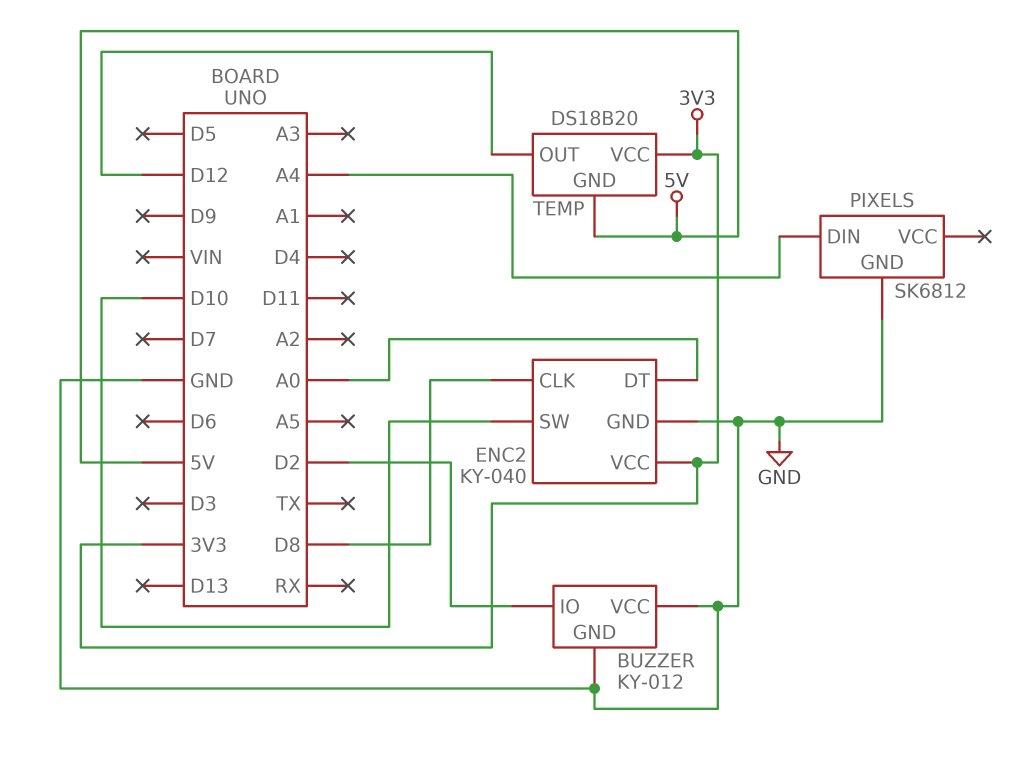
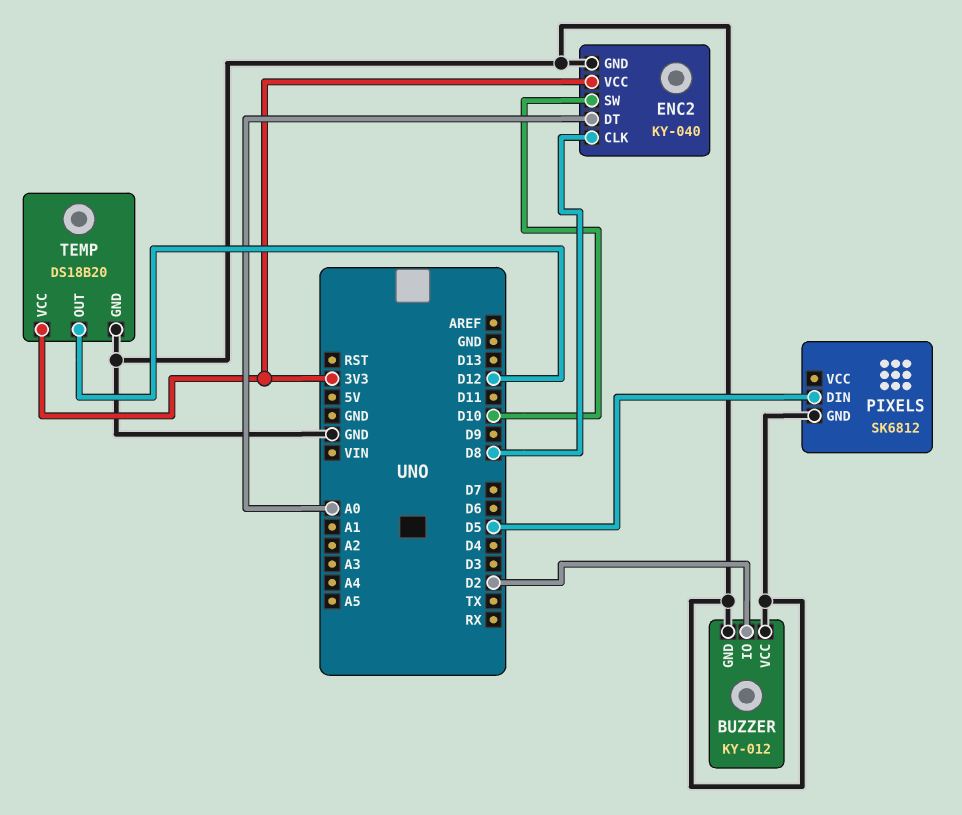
PIXELS pin DIN: A4 -> D5
TEMP pin GND: 5V -> GND

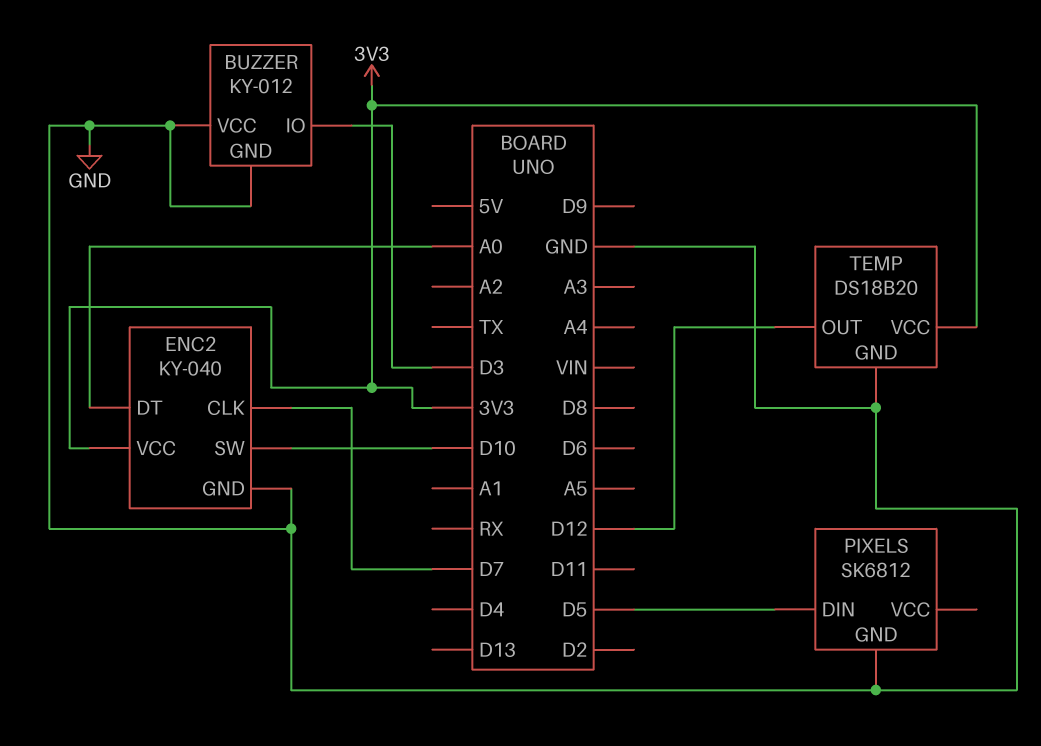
BUZZER pin IO: D2 -> D3
ENC2 pin CLK: D8 -> D7

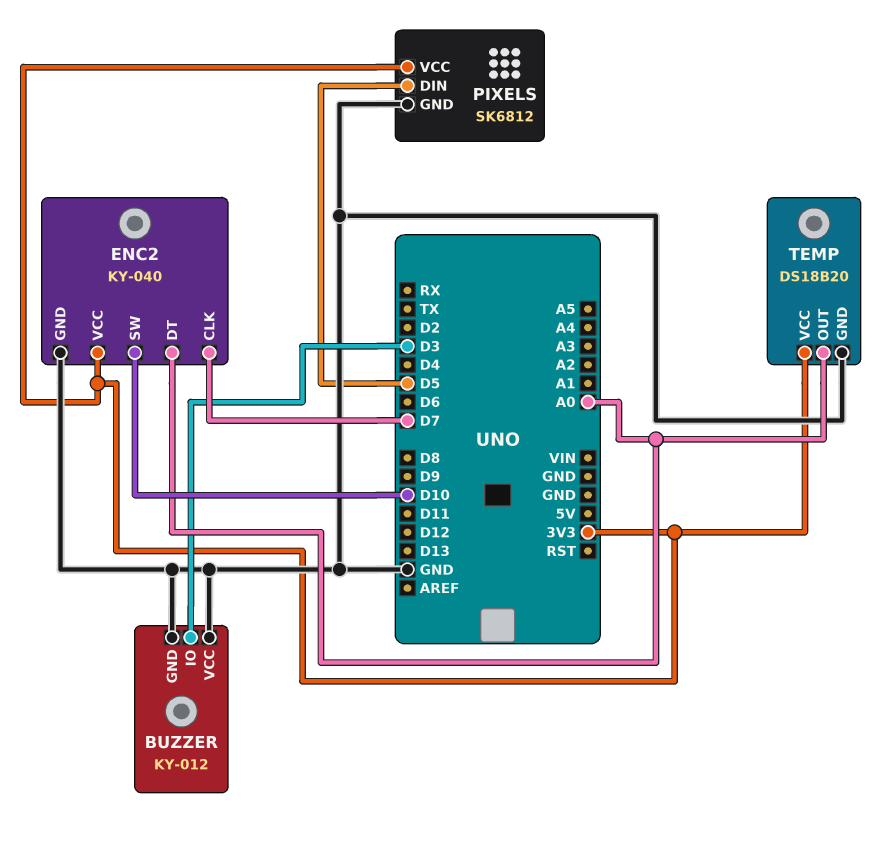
PIXELS pin VCC: none -> 3V3
TEMP pin OUT: D12 -> A0

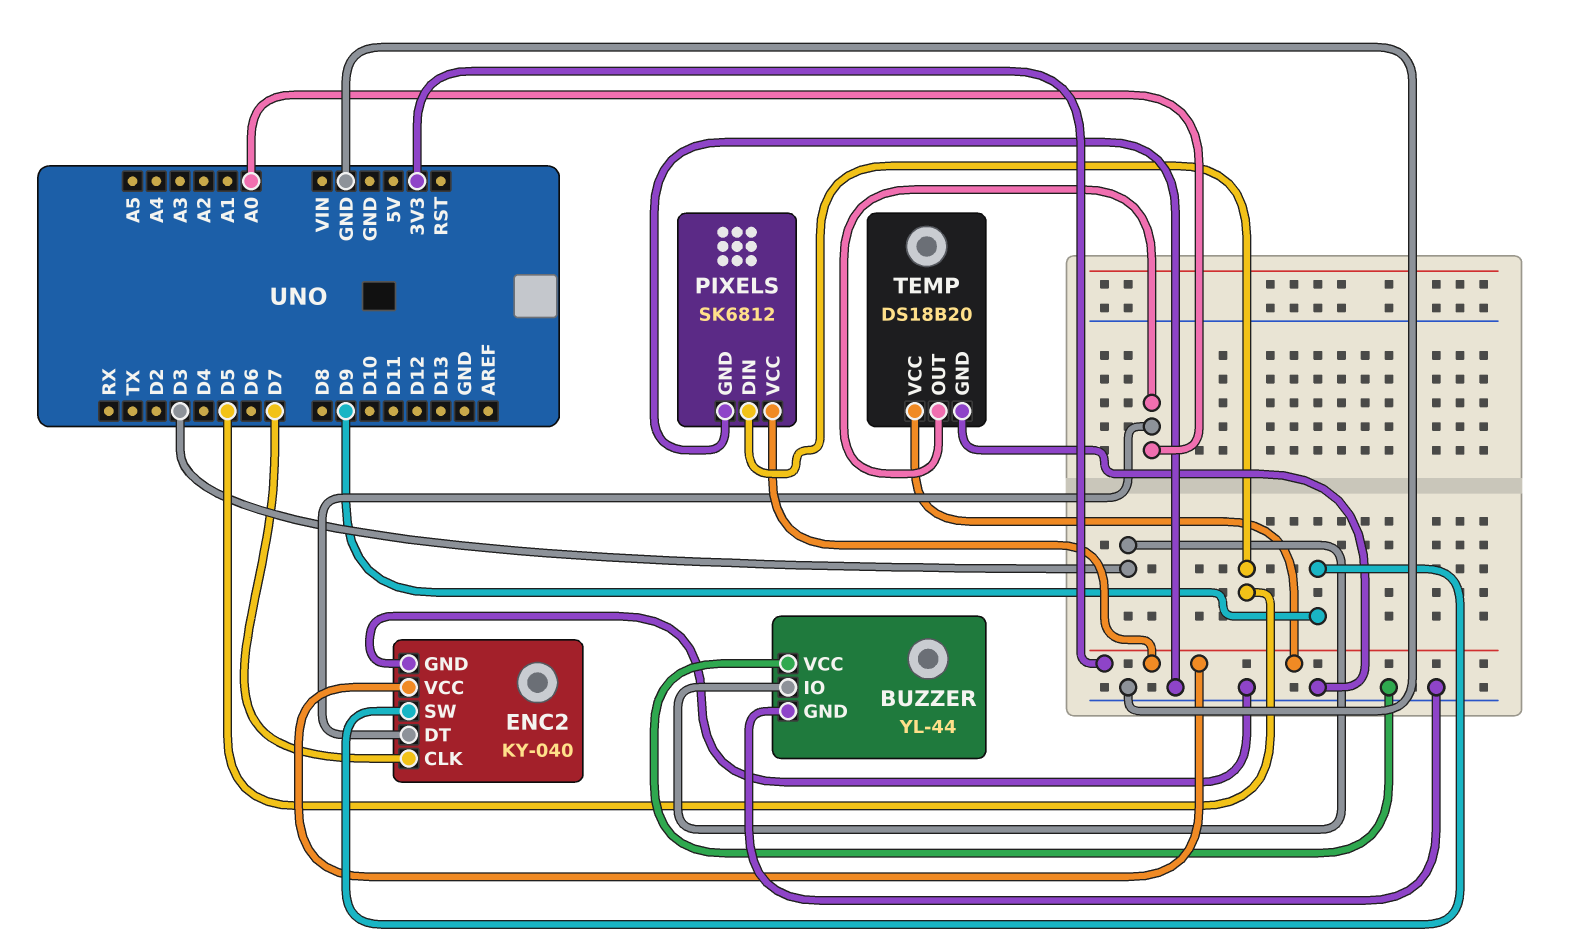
BUZZER: KY-012 -> YL-44
ENC2 pin SW: D10 -> D9

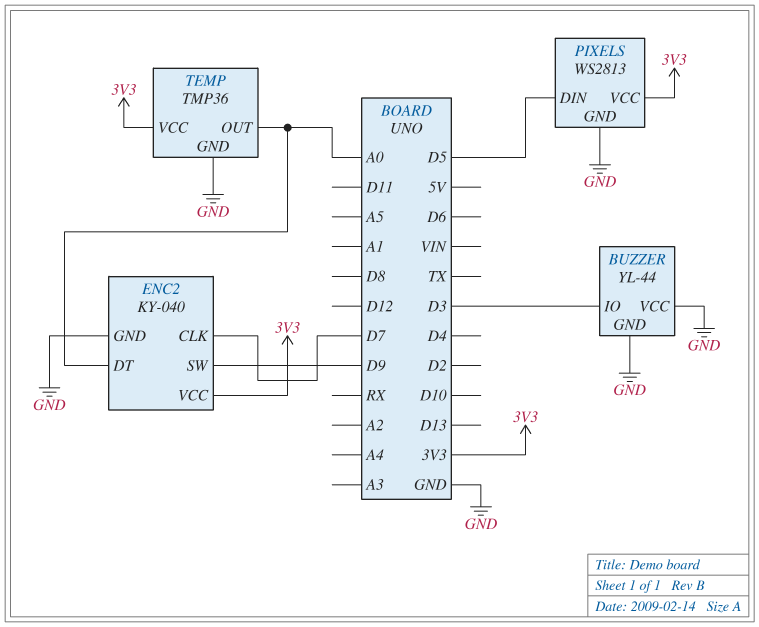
PIXELS: SK6812 -> WS2813
TEMP: DS18B20 -> TMP36

